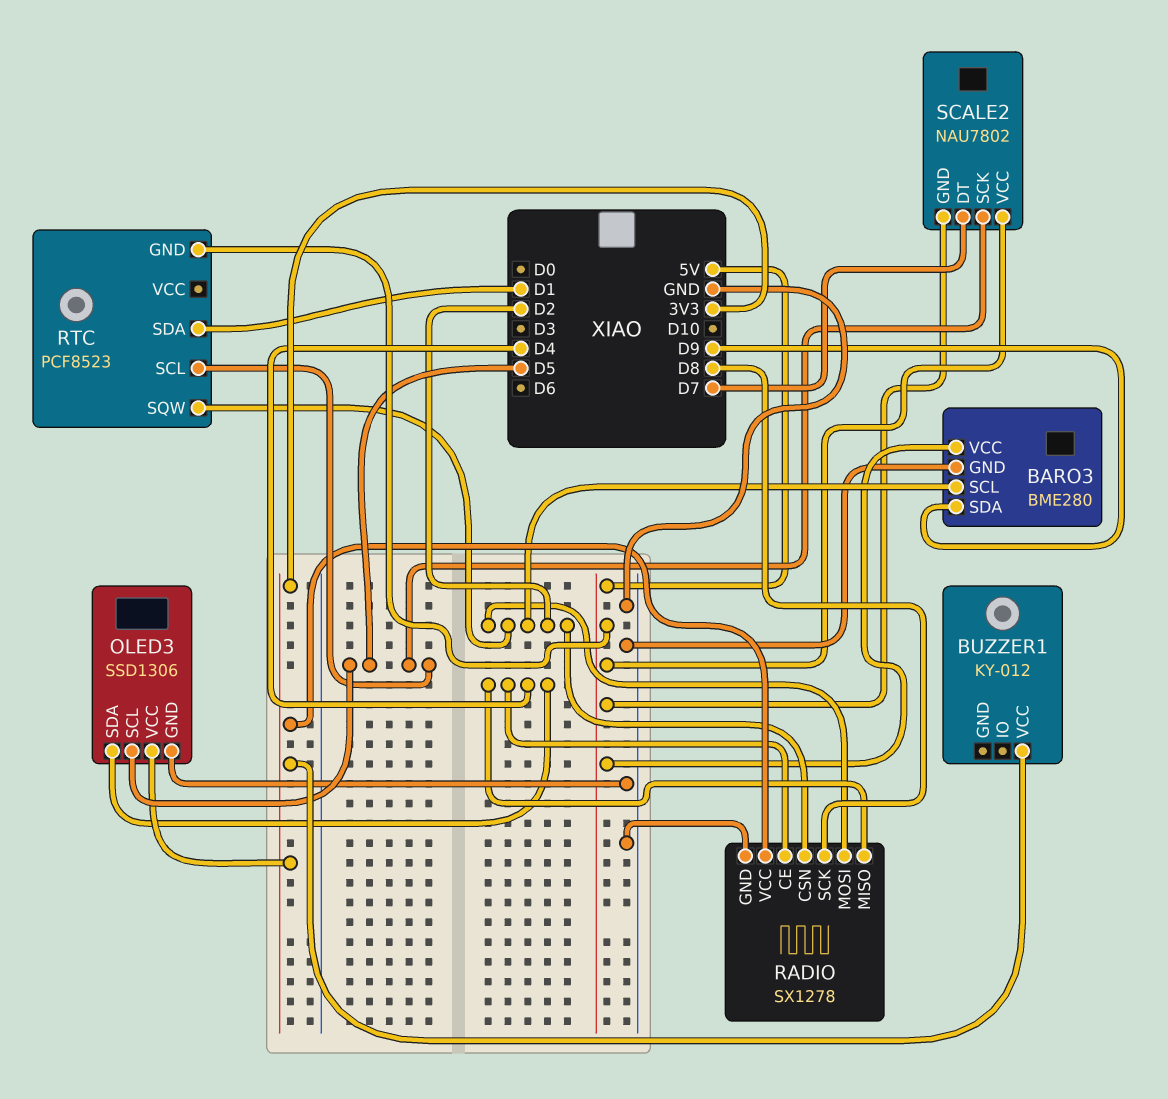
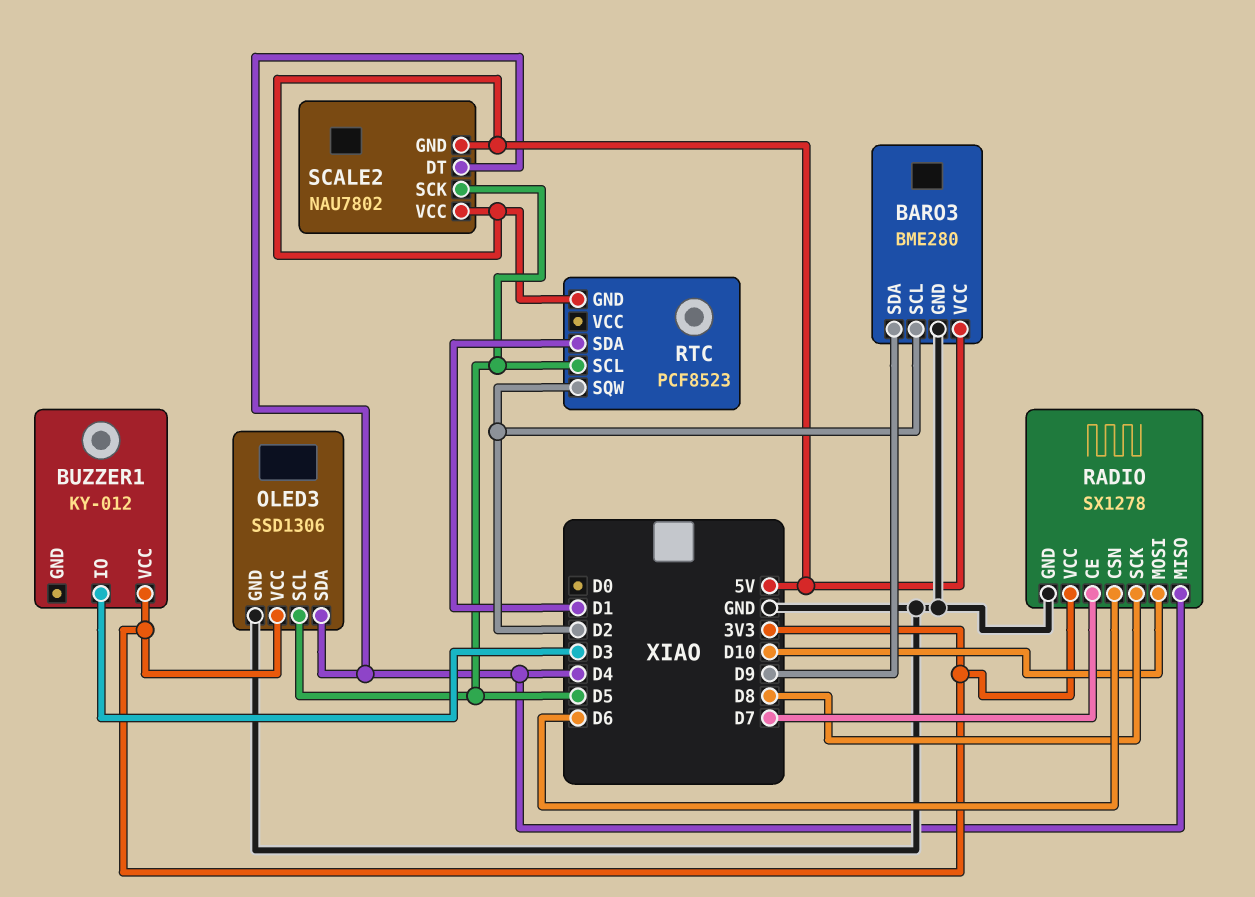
BUZZER1 pin IO: none -> D3
RADIO pin CE: D4 -> D7
RADIO pin CSN: D2 -> D6
RADIO pin MOSI: D2 -> D10
SCALE2 pin DT: D7 -> D4

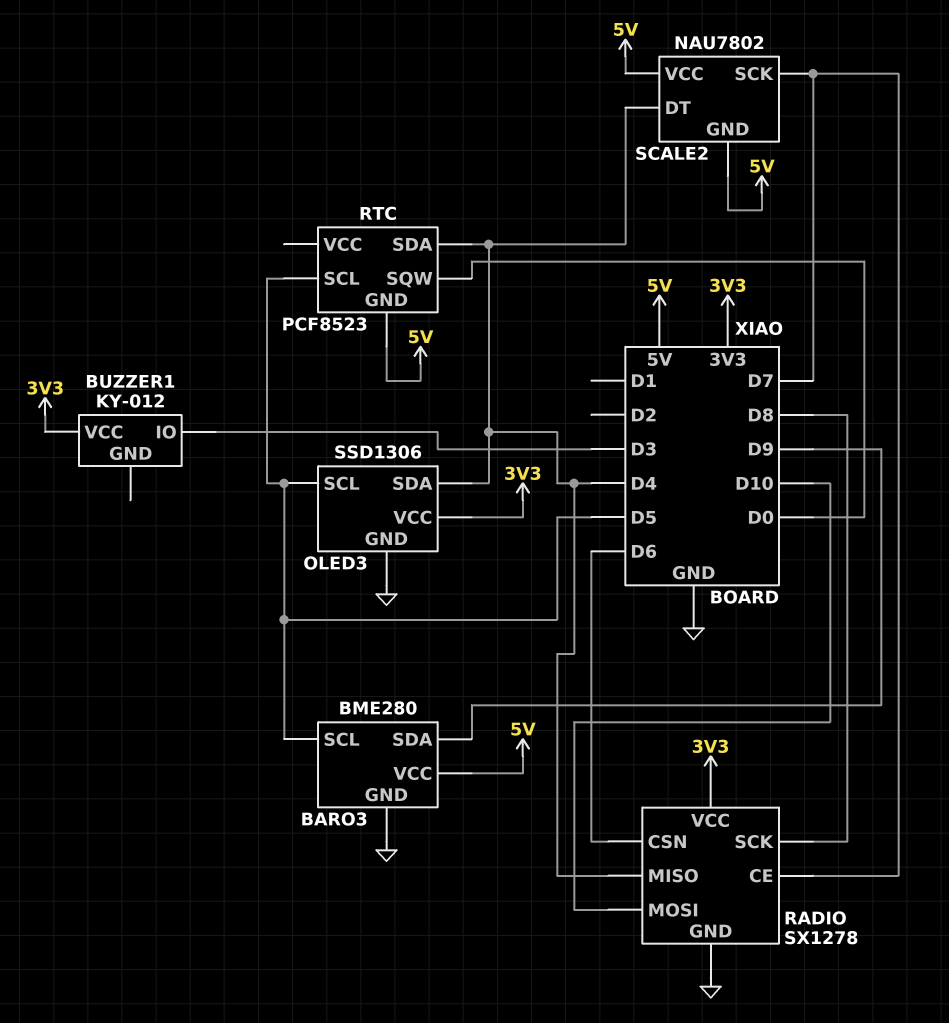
BARO3 pin SCL: D2 -> D5
RTC pin SDA: D1 -> D4
RTC pin SQW: D2 -> D0
SCALE2 pin SCK: D5 -> D7

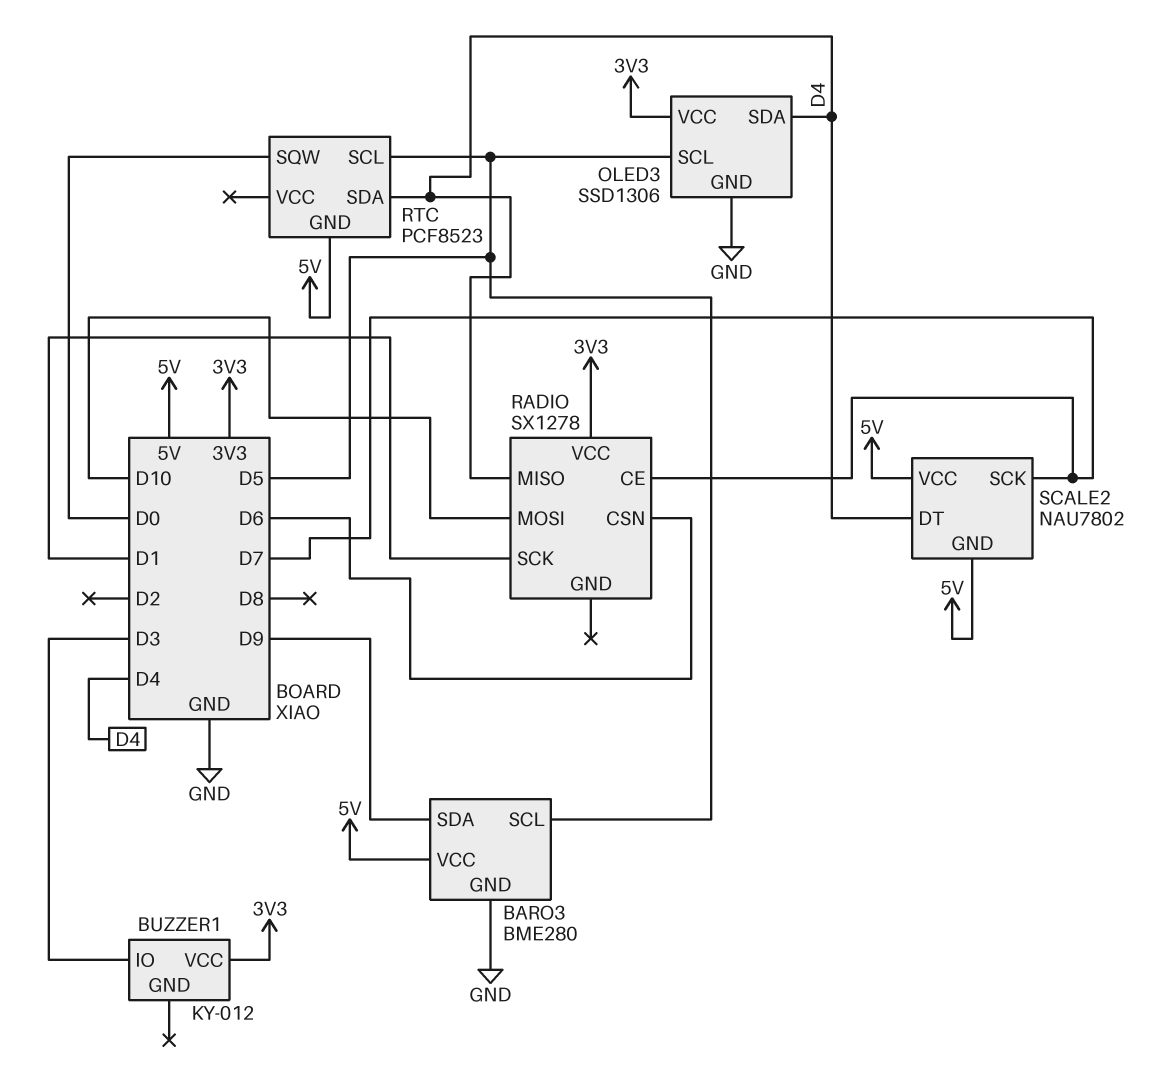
RADIO pin GND: GND -> none
RADIO pin SCK: D8 -> D1

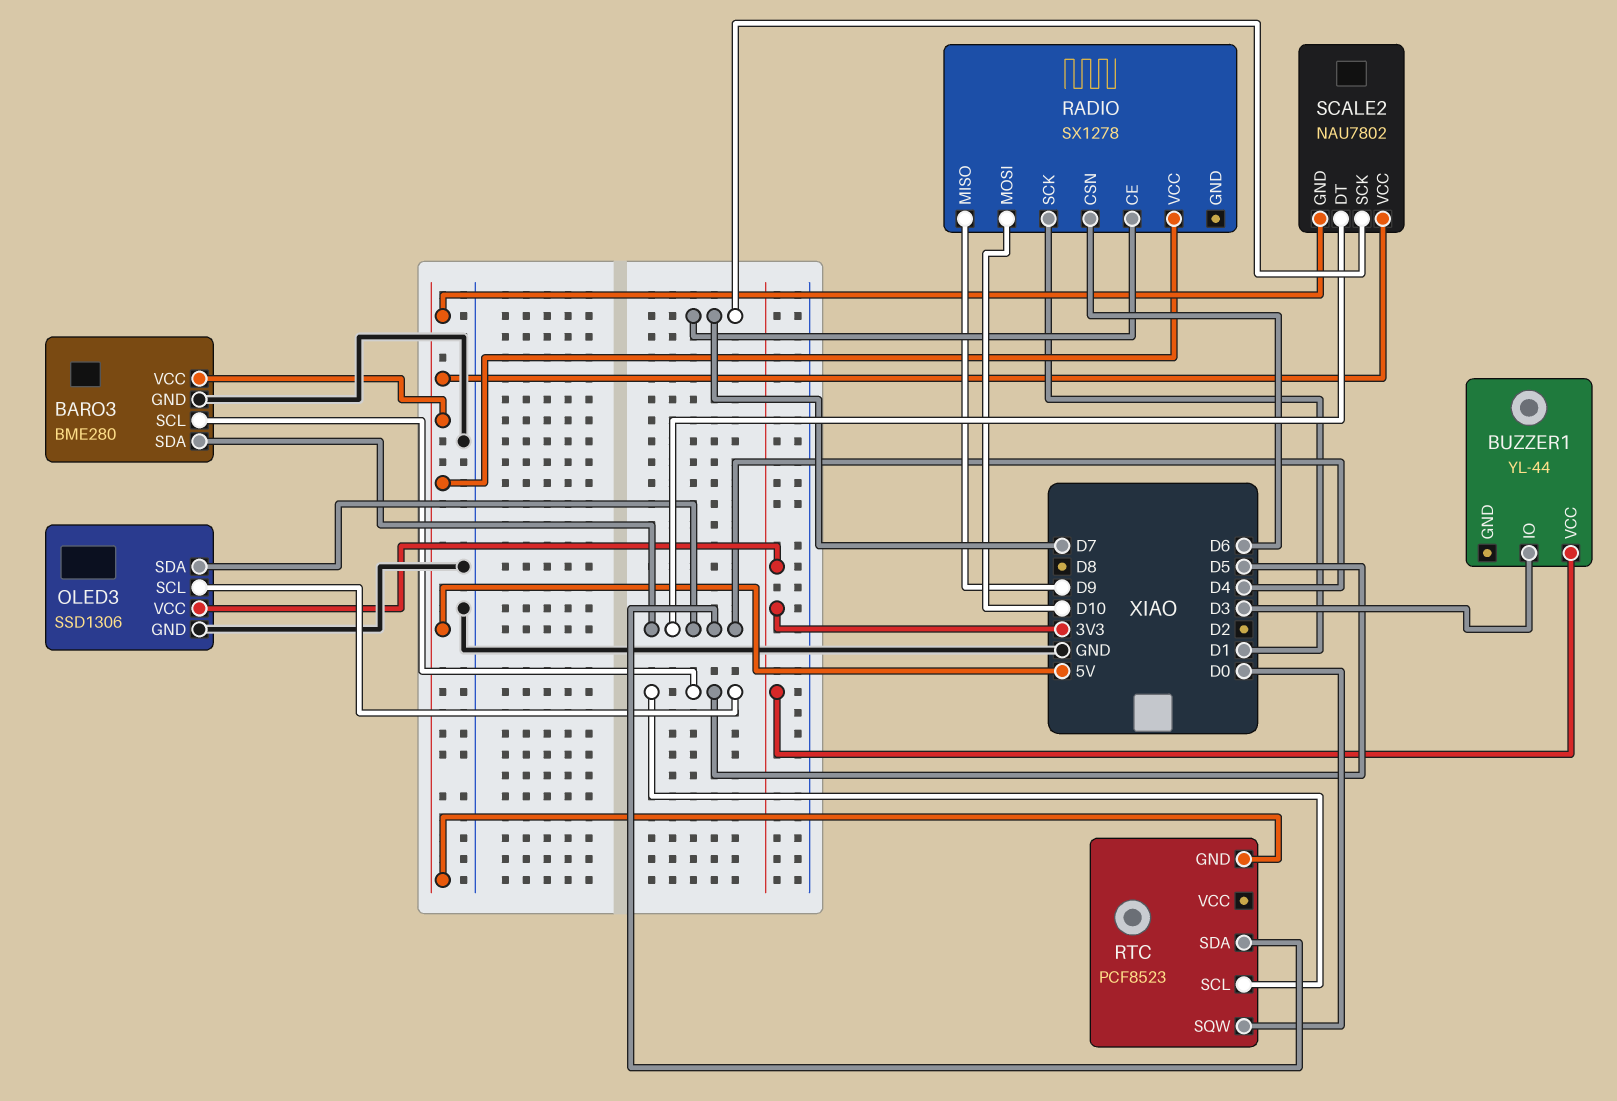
BARO3 pin SDA: D9 -> D4
BUZZER1: KY-012 -> YL-44
RADIO pin MISO: D4 -> D9
RADIO pin VCC: 3V3 -> 5V

